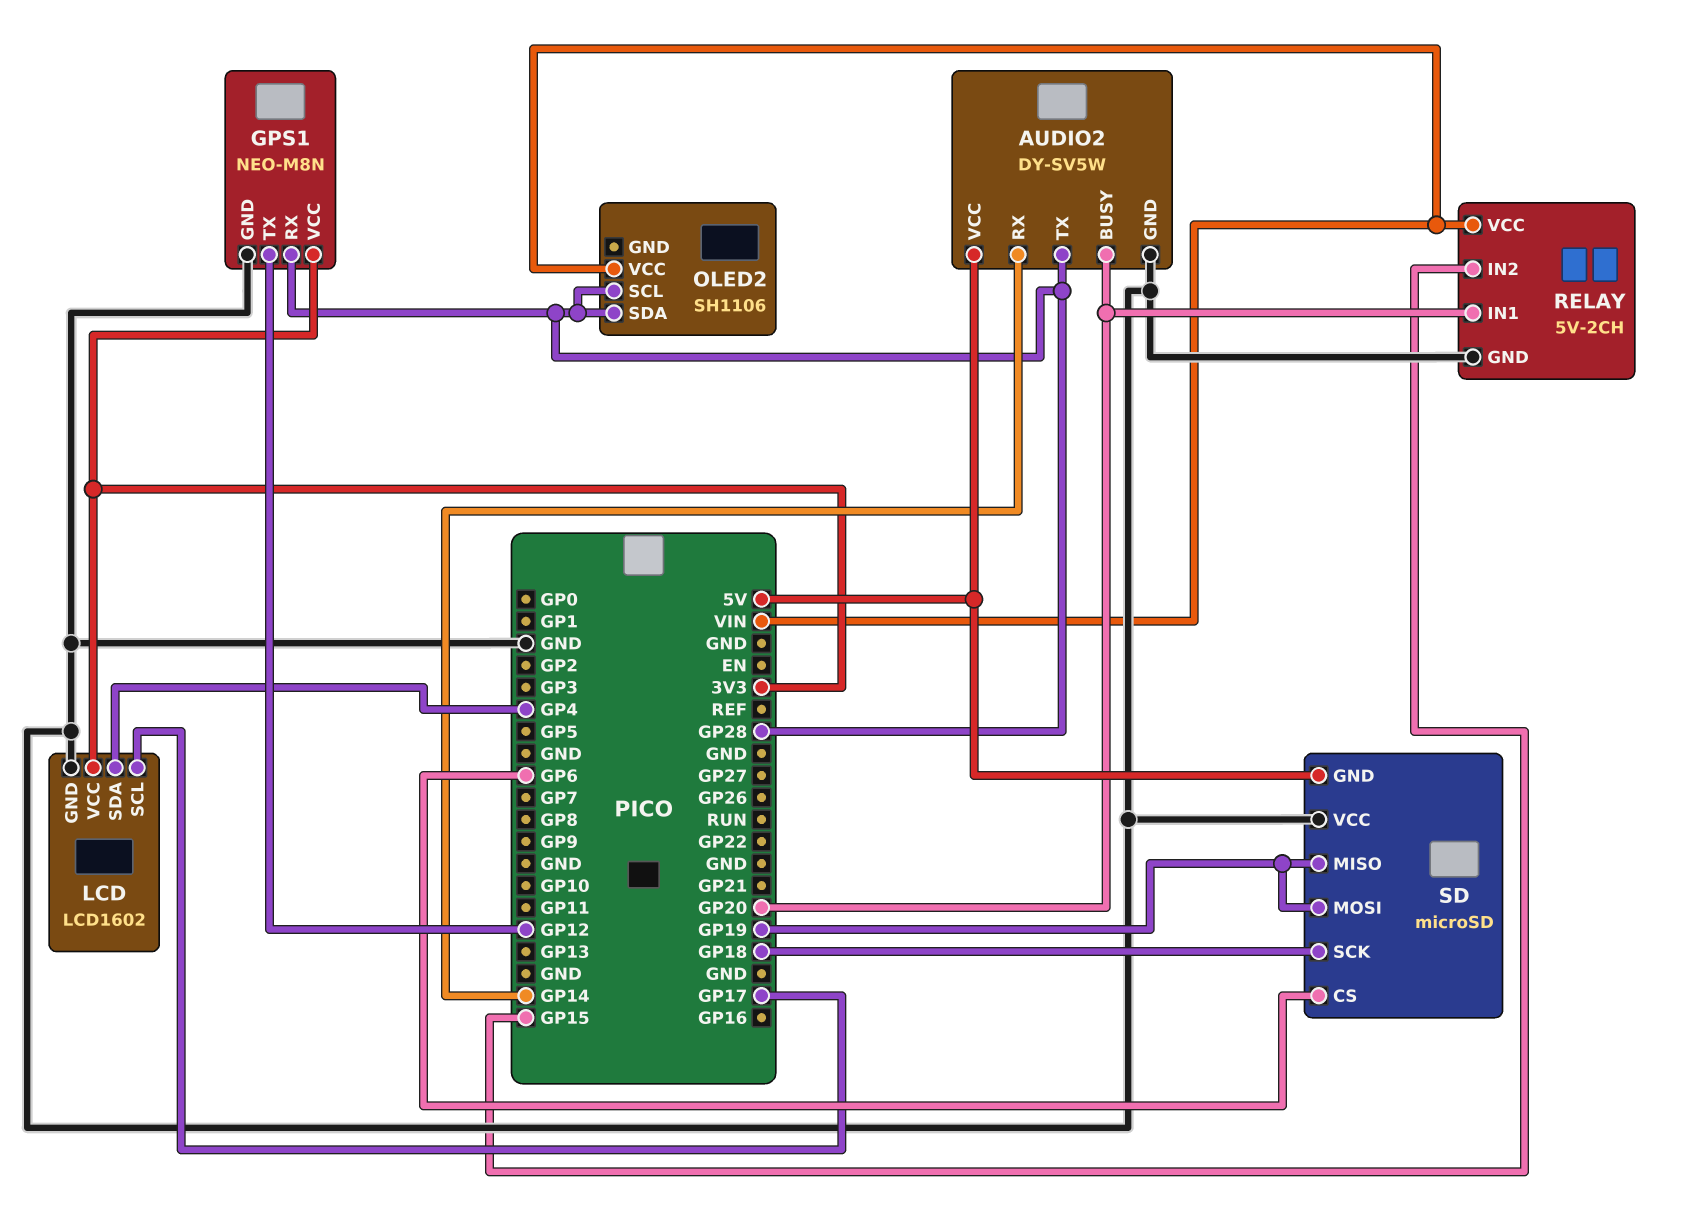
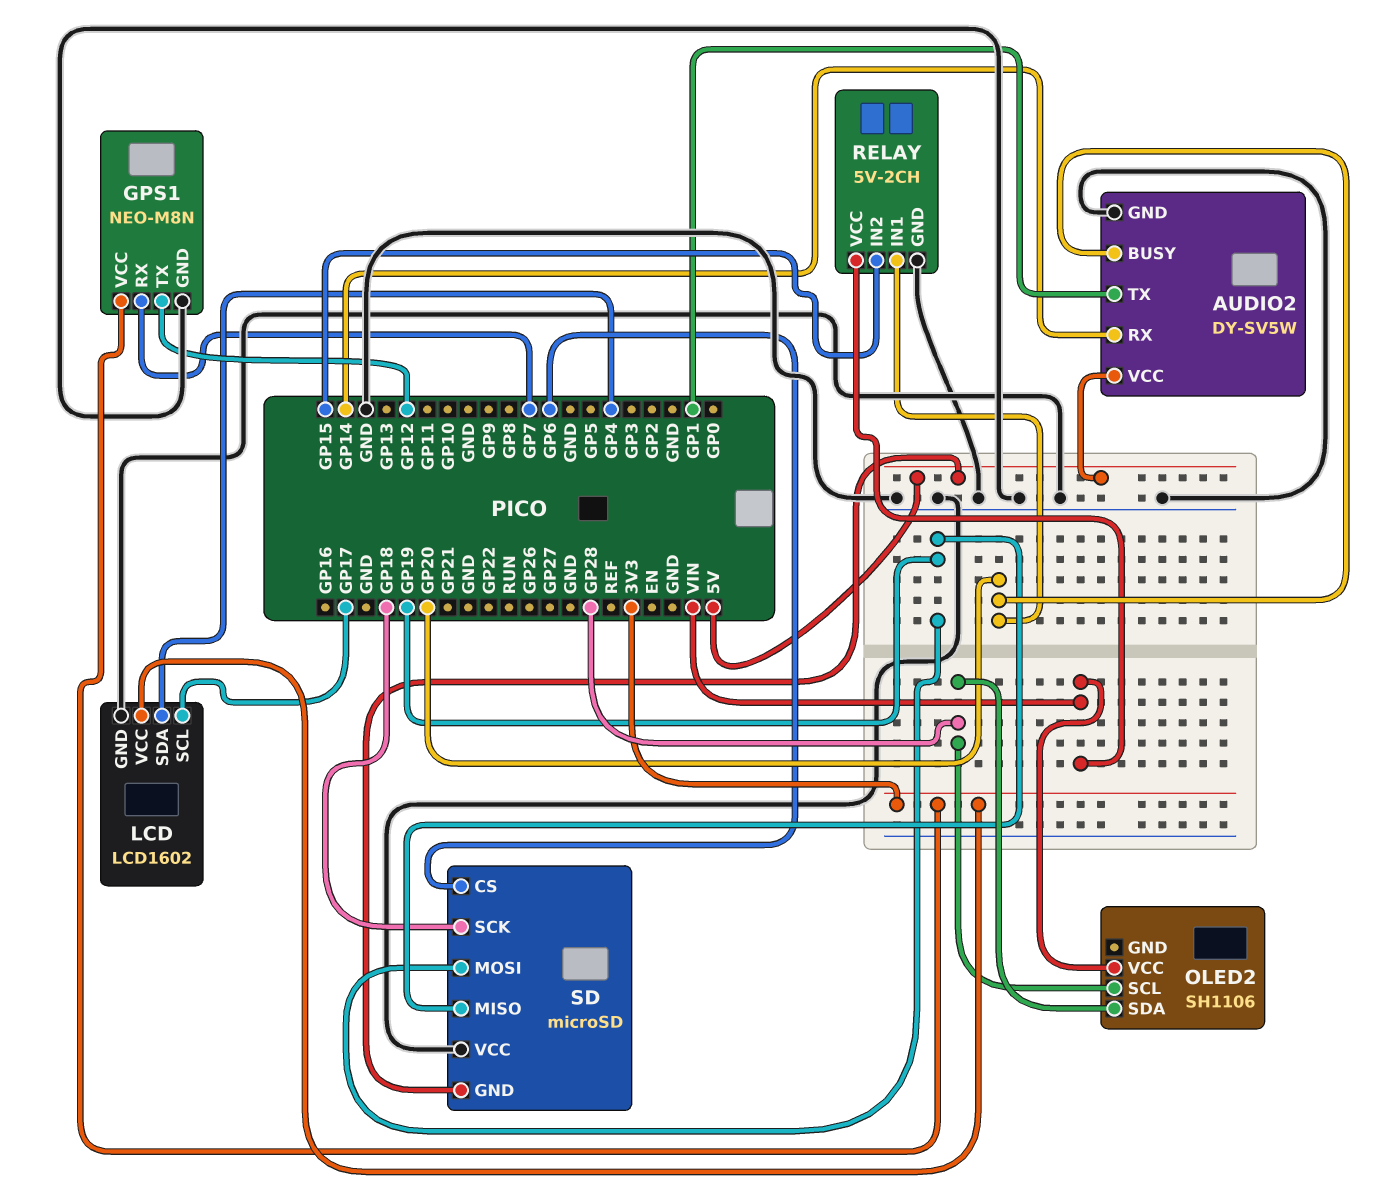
AUDIO2 pin TX: GP28 -> GP1
GPS1 pin RX: GP28 -> GP7

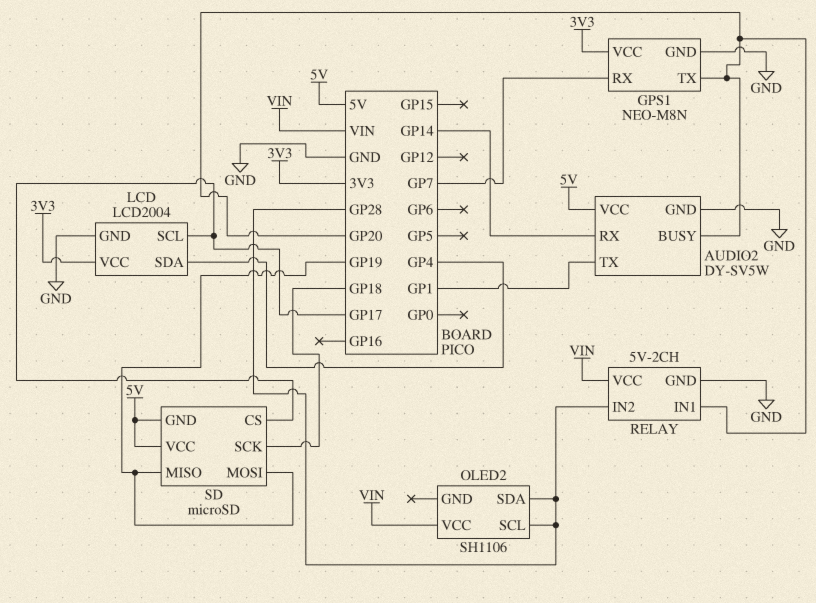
GPS1 pin TX: GP12 -> GP20
LCD: LCD1602 -> LCD2004
RELAY pin IN2: GP15 -> GP28
SD pin CS: GP6 -> GP17
SD pin VCC: GND -> 5V

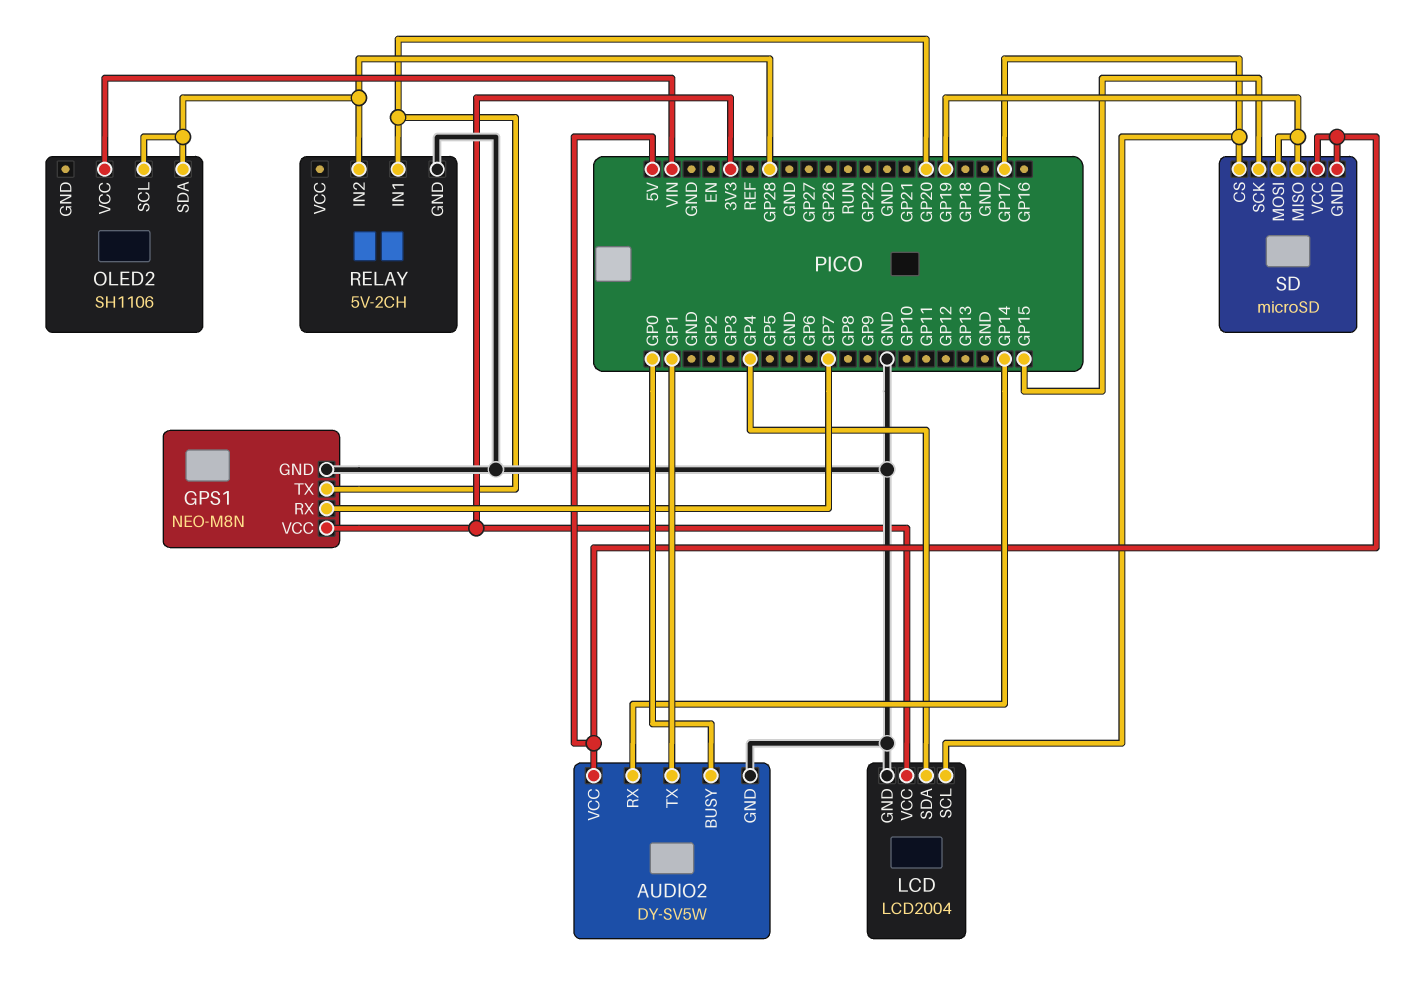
AUDIO2 pin BUSY: GP20 -> GP0
RELAY pin VCC: VIN -> none
SD pin SCK: GP18 -> GP15

